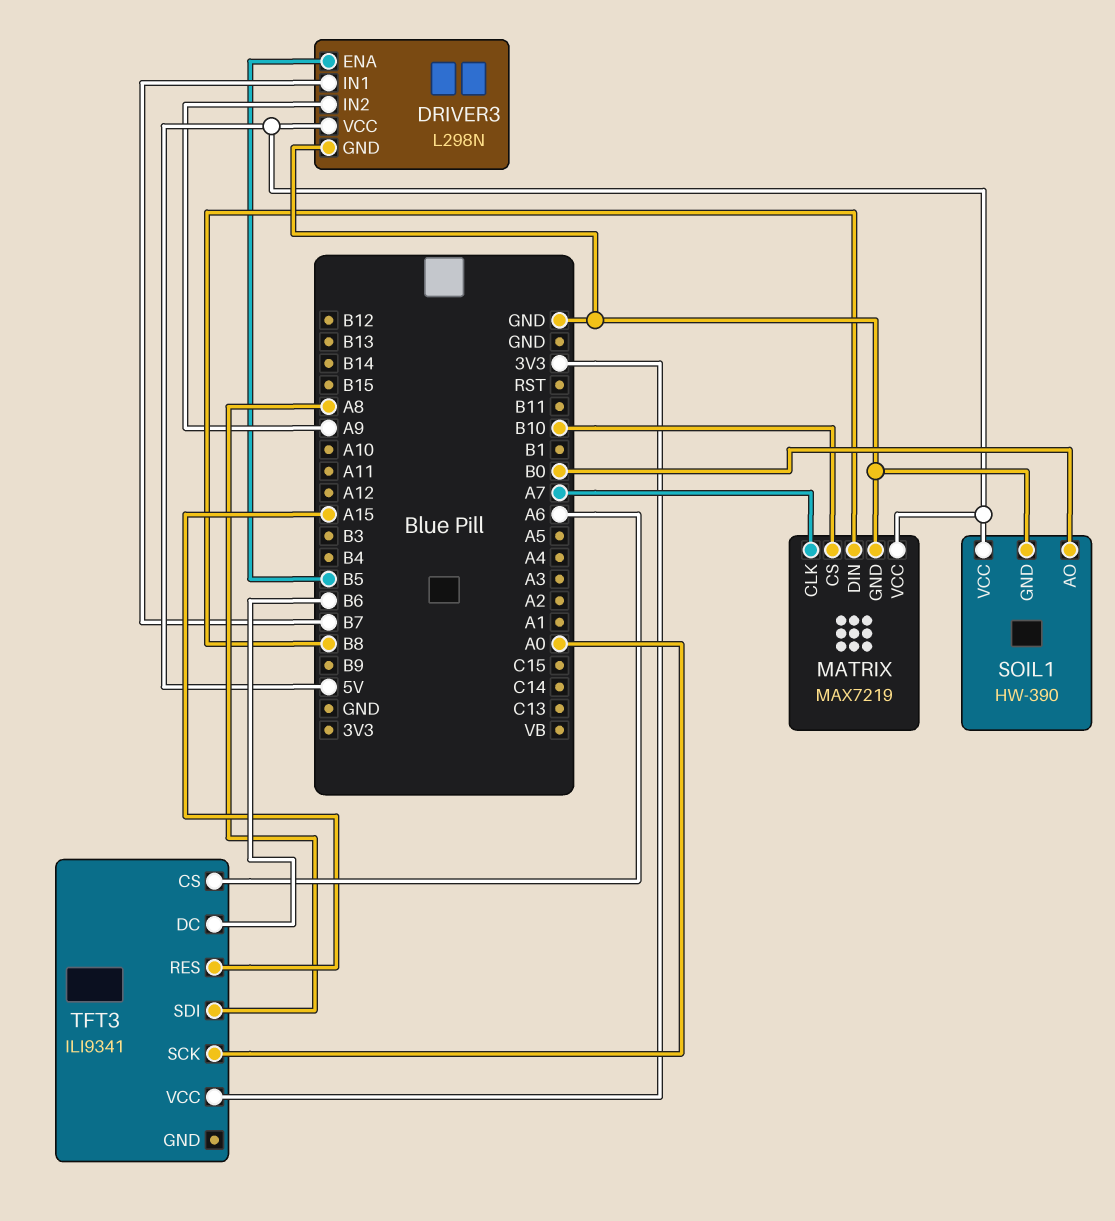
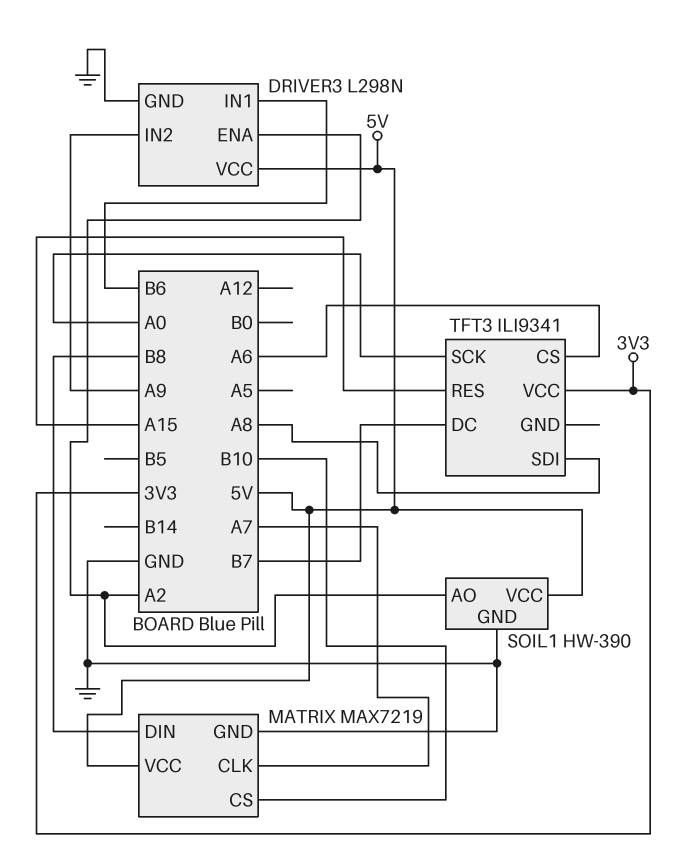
DRIVER3 pin ENA: B5 -> A2
DRIVER3 pin IN1: B7 -> B6
SOIL1 pin AO: B0 -> A2
TFT3 pin DC: B6 -> B7

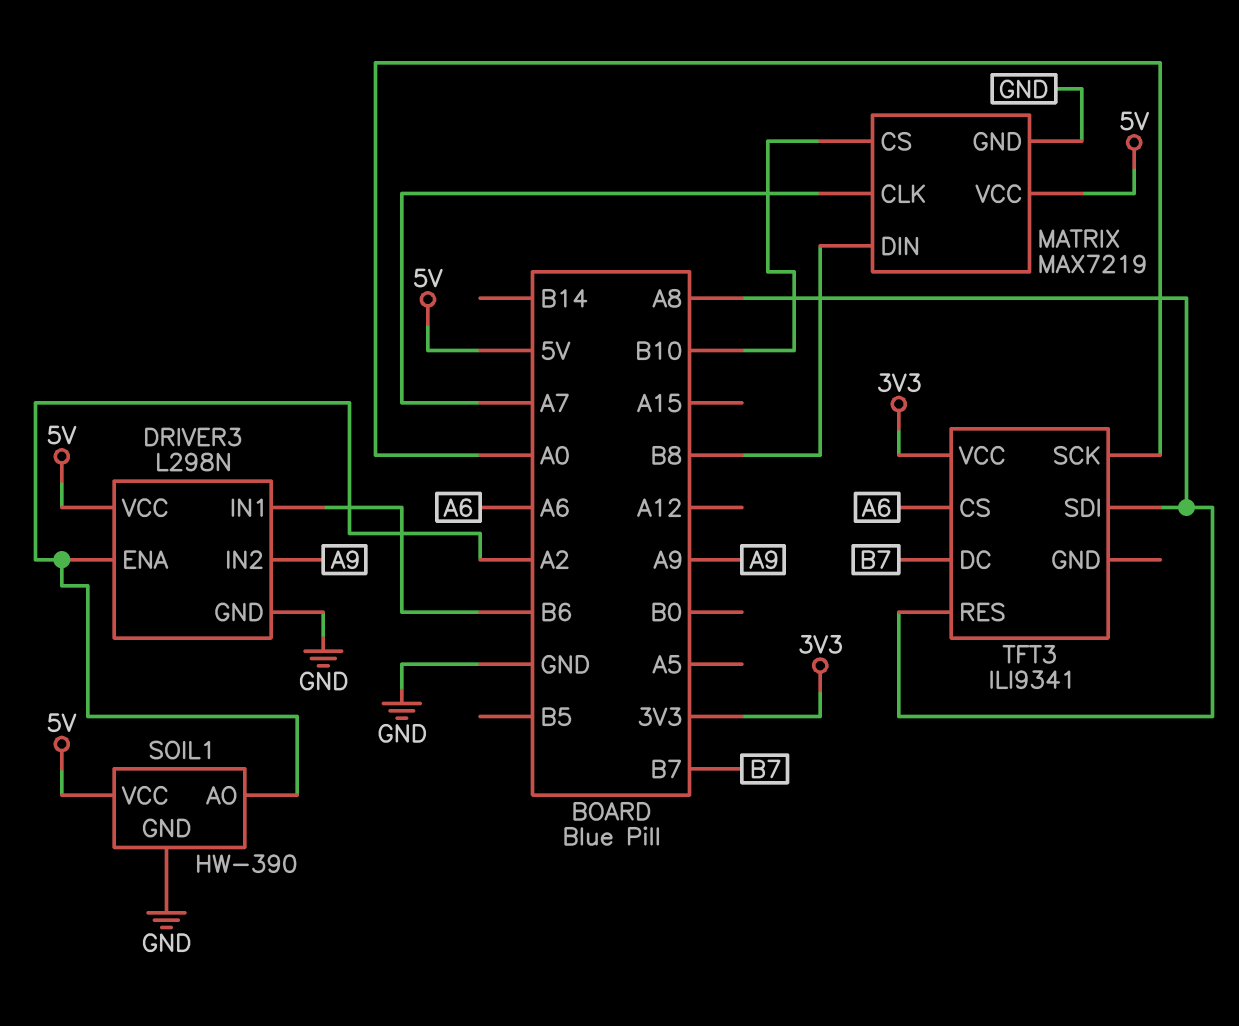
TFT3 pin RES: A15 -> A8

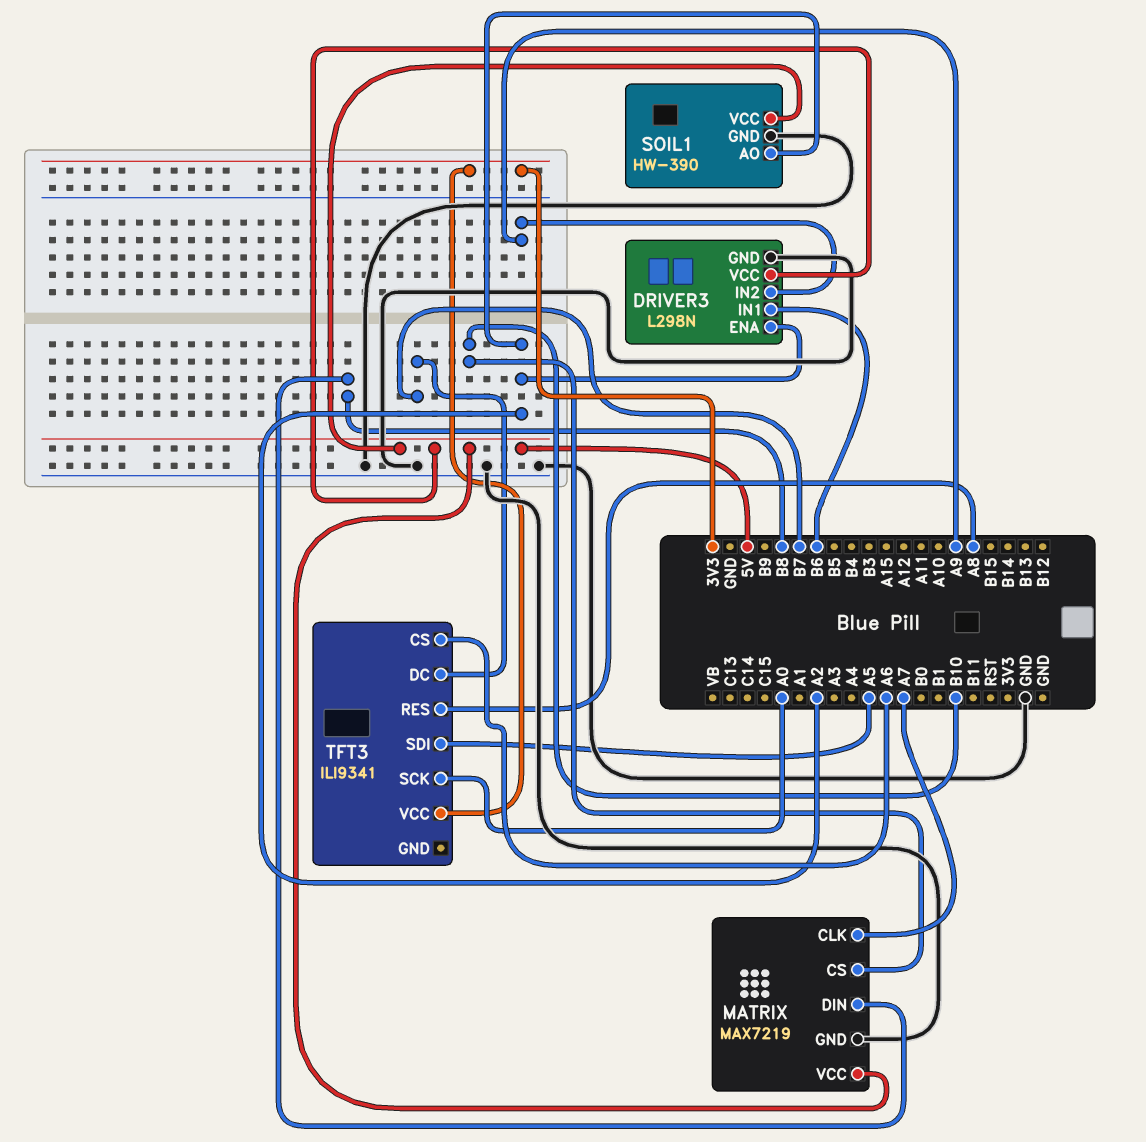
TFT3 pin SDI: A8 -> A5

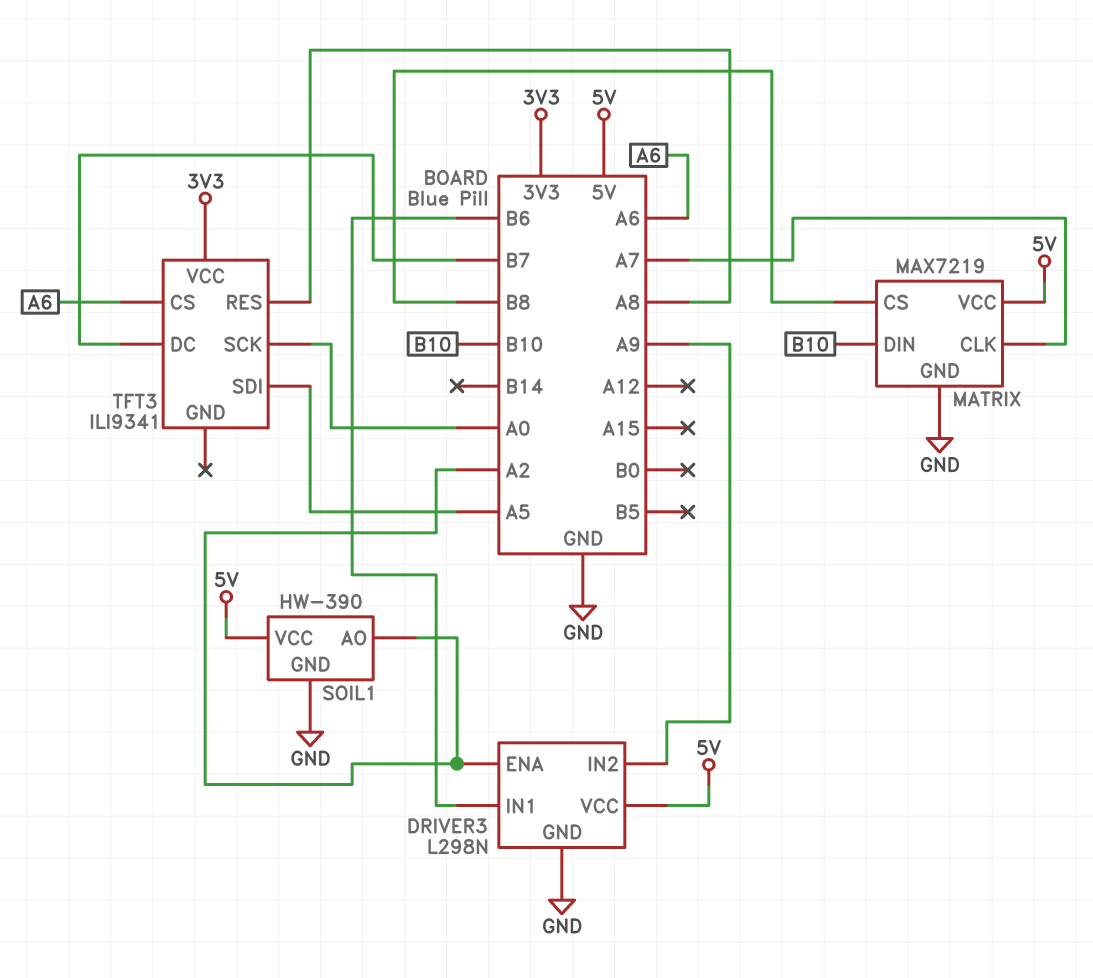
MATRIX pin CS: B10 -> B8
MATRIX pin DIN: B8 -> B10

